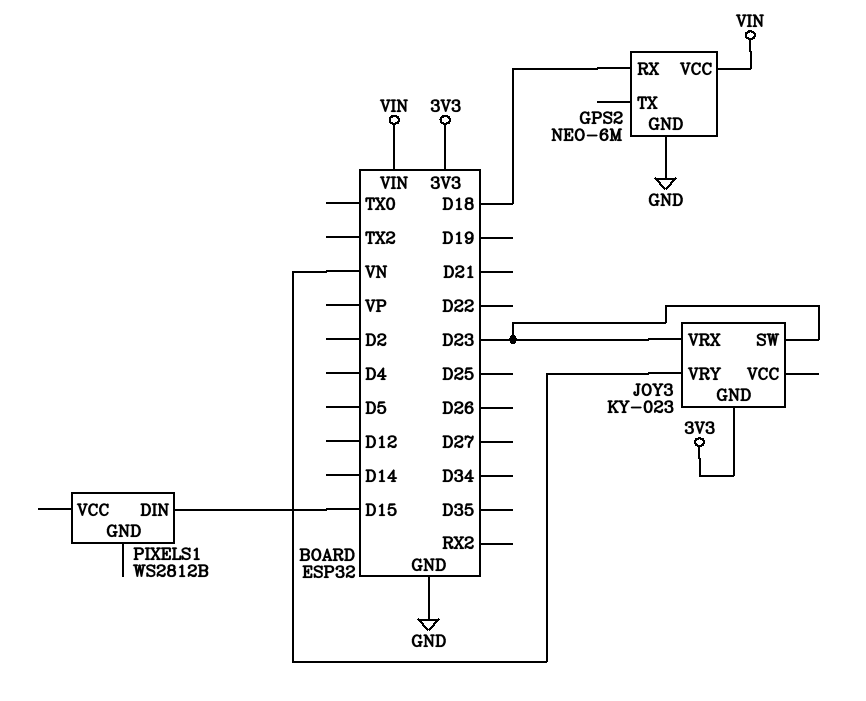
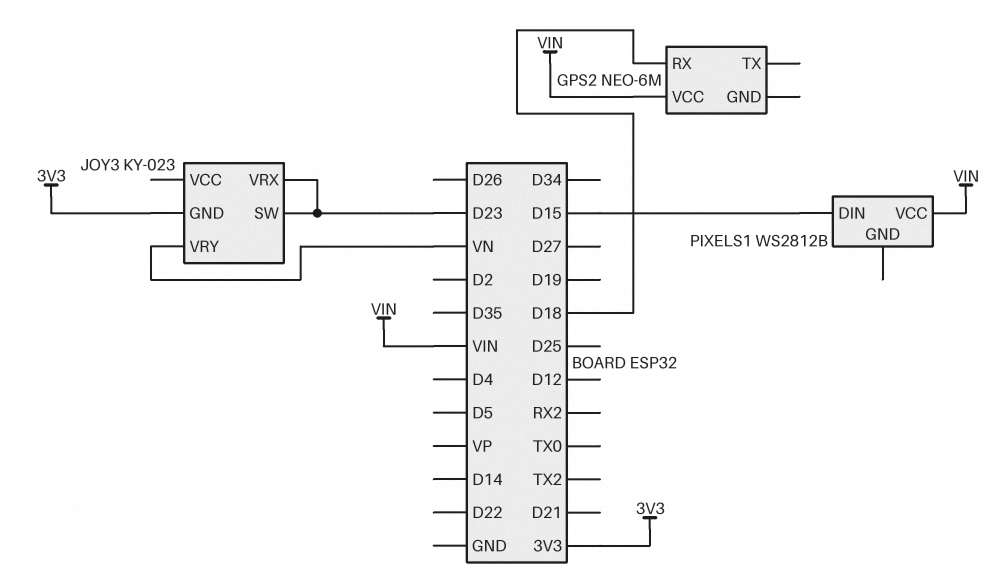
GPS2 pin GND: GND -> none
PIXELS1 pin VCC: none -> VIN

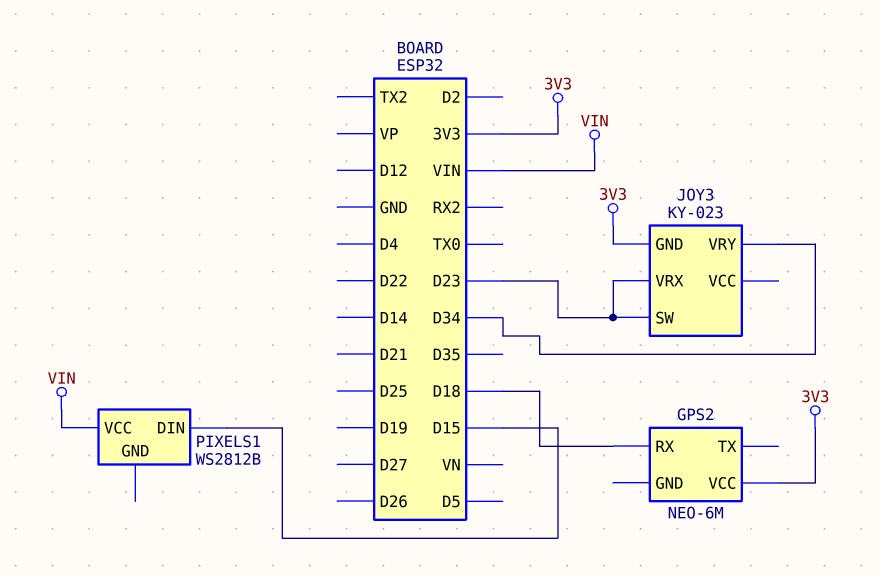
GPS2 pin VCC: VIN -> 3V3
JOY3 pin VRY: VN -> D34

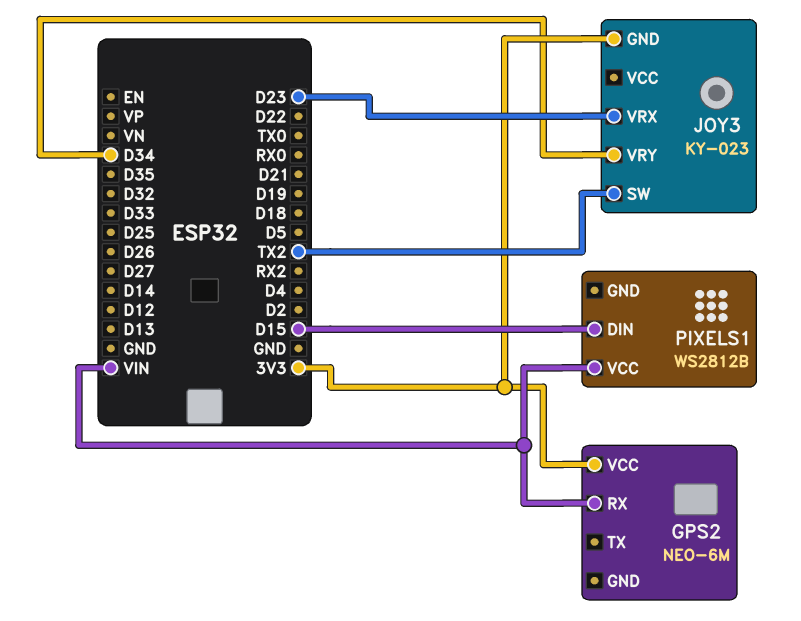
GPS2 pin RX: D18 -> VIN
JOY3 pin SW: D23 -> TX2

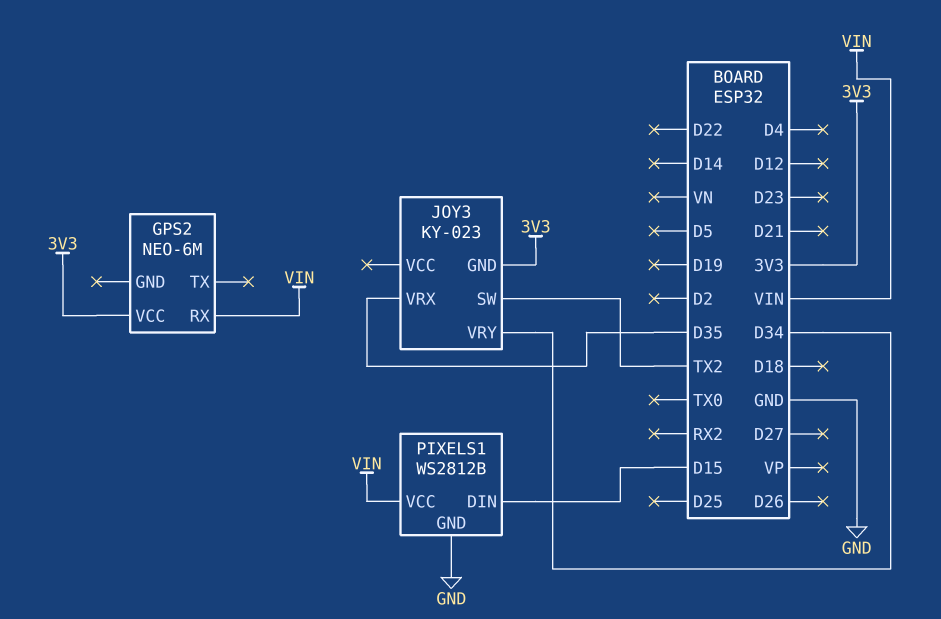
JOY3 pin VRX: D23 -> D35
PIXELS1 pin GND: none -> GND

